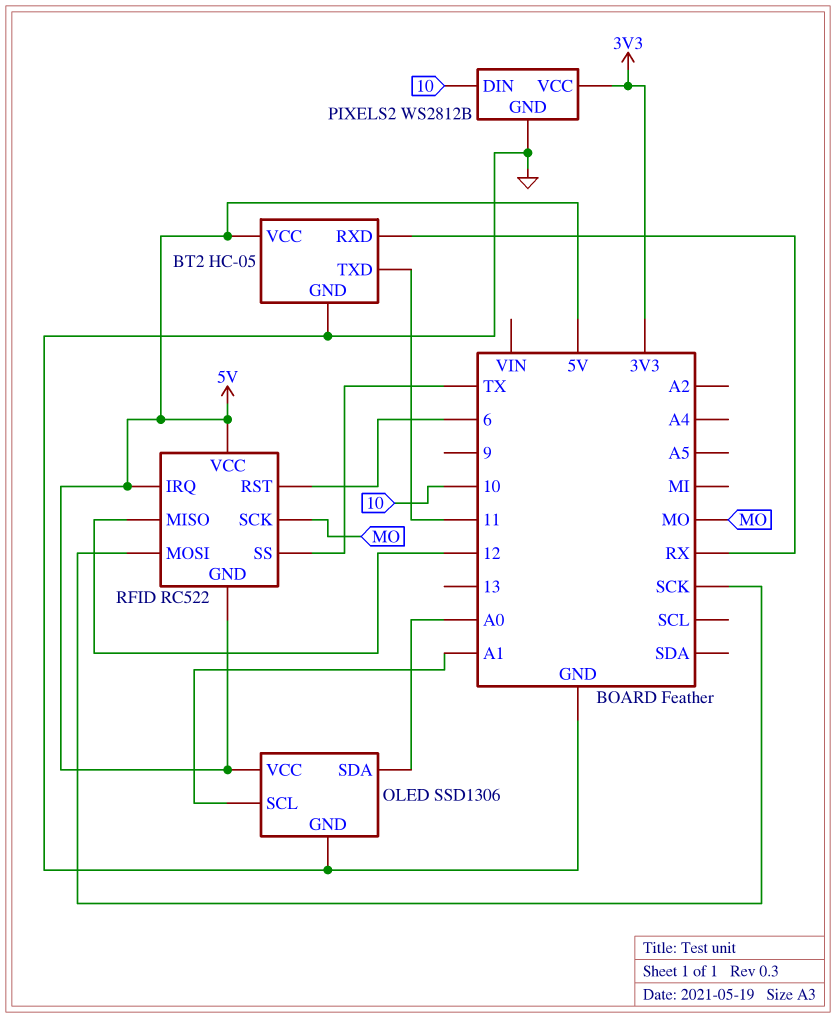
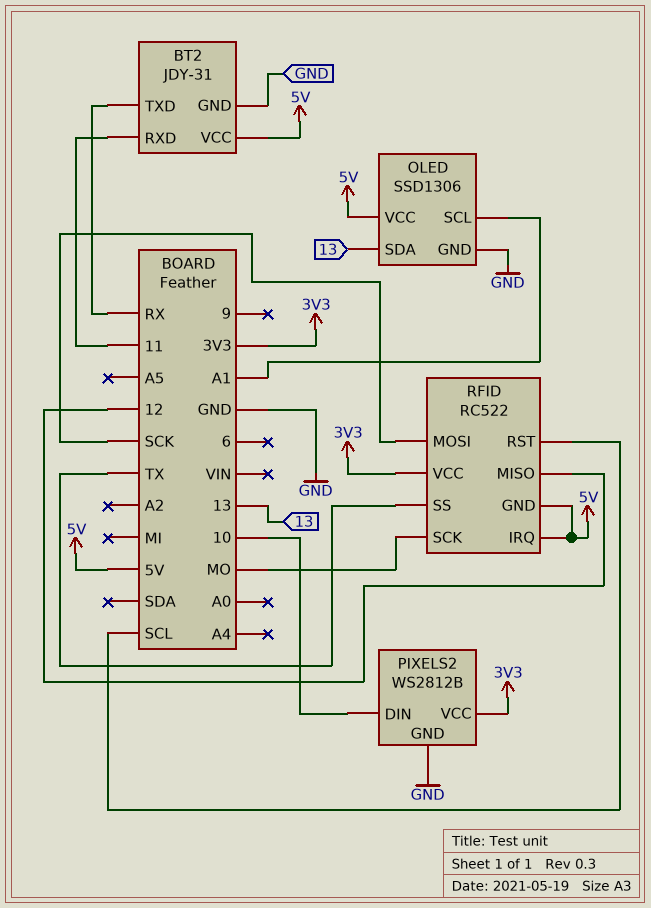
BT2: HC-05 -> JDY-31
BT2 pin RXD: RX -> 11
BT2 pin TXD: 11 -> RX
OLED pin SDA: A0 -> 13
RFID pin RST: 6 -> SCL
RFID pin VCC: 5V -> 3V3

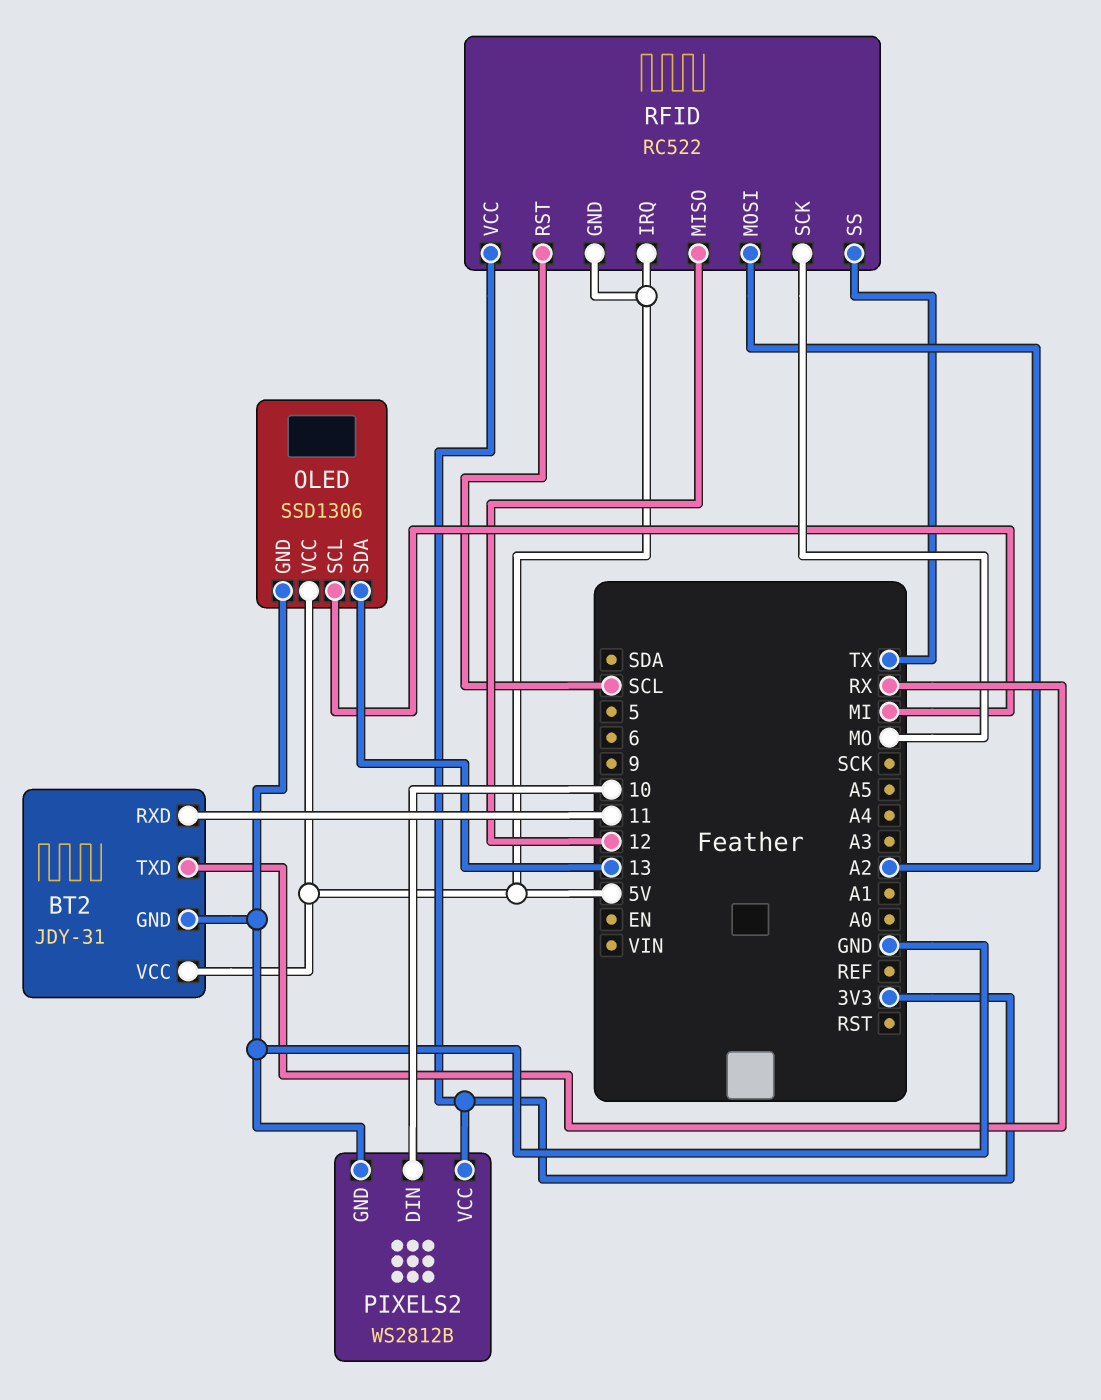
OLED pin SCL: A1 -> MI
RFID pin MOSI: SCK -> A2

